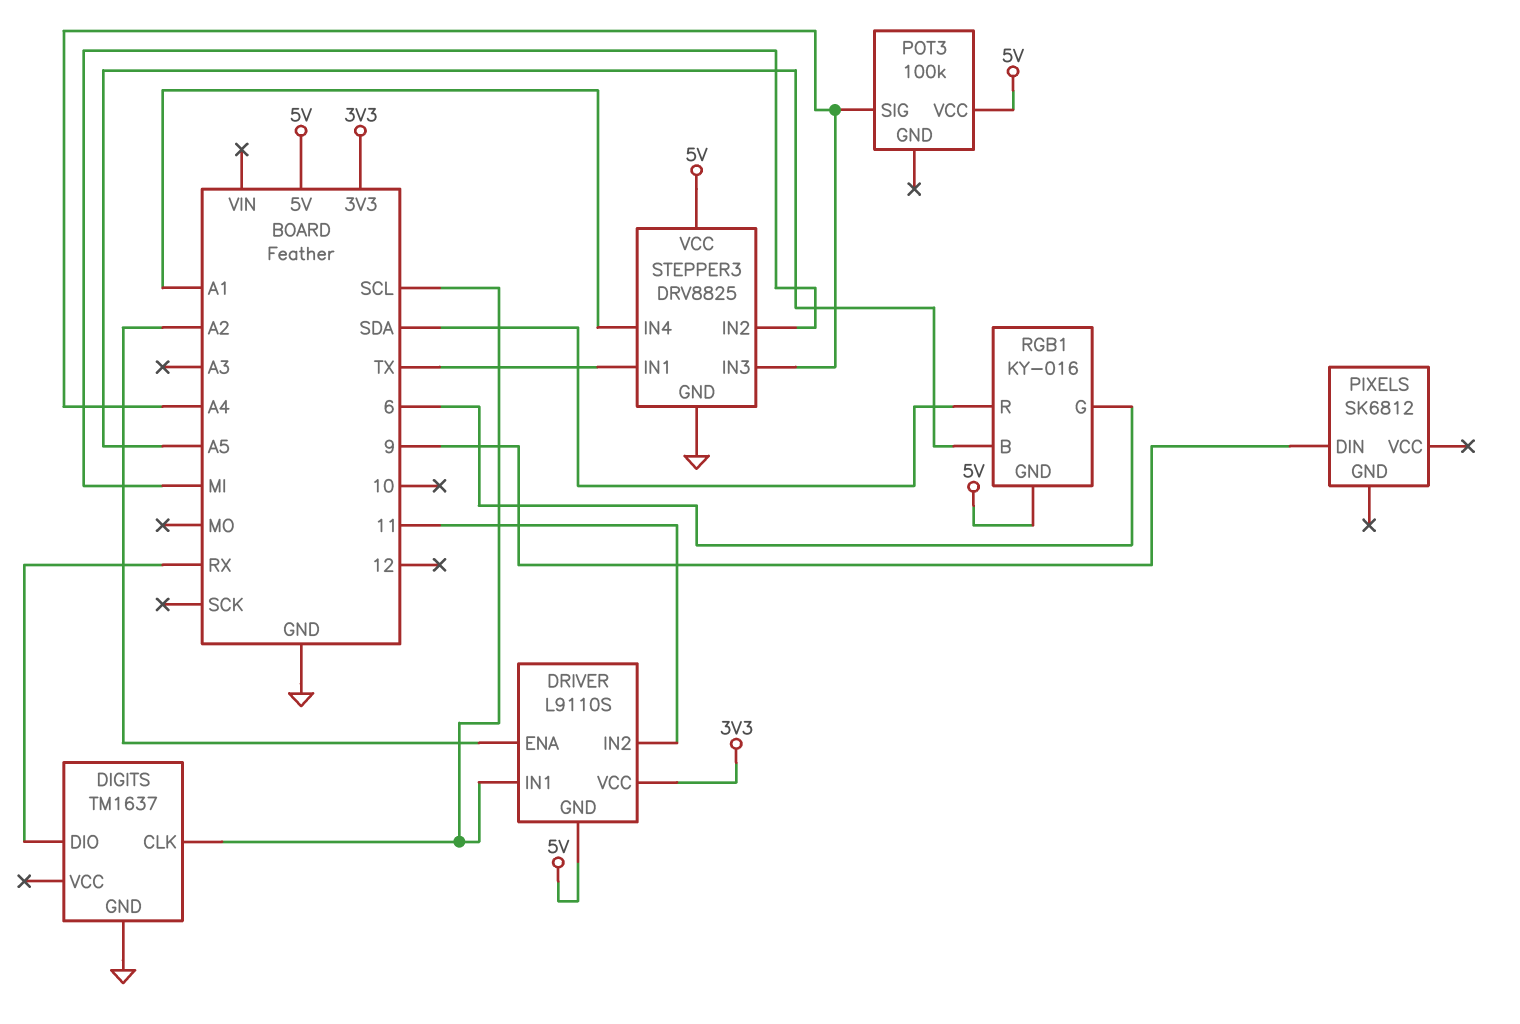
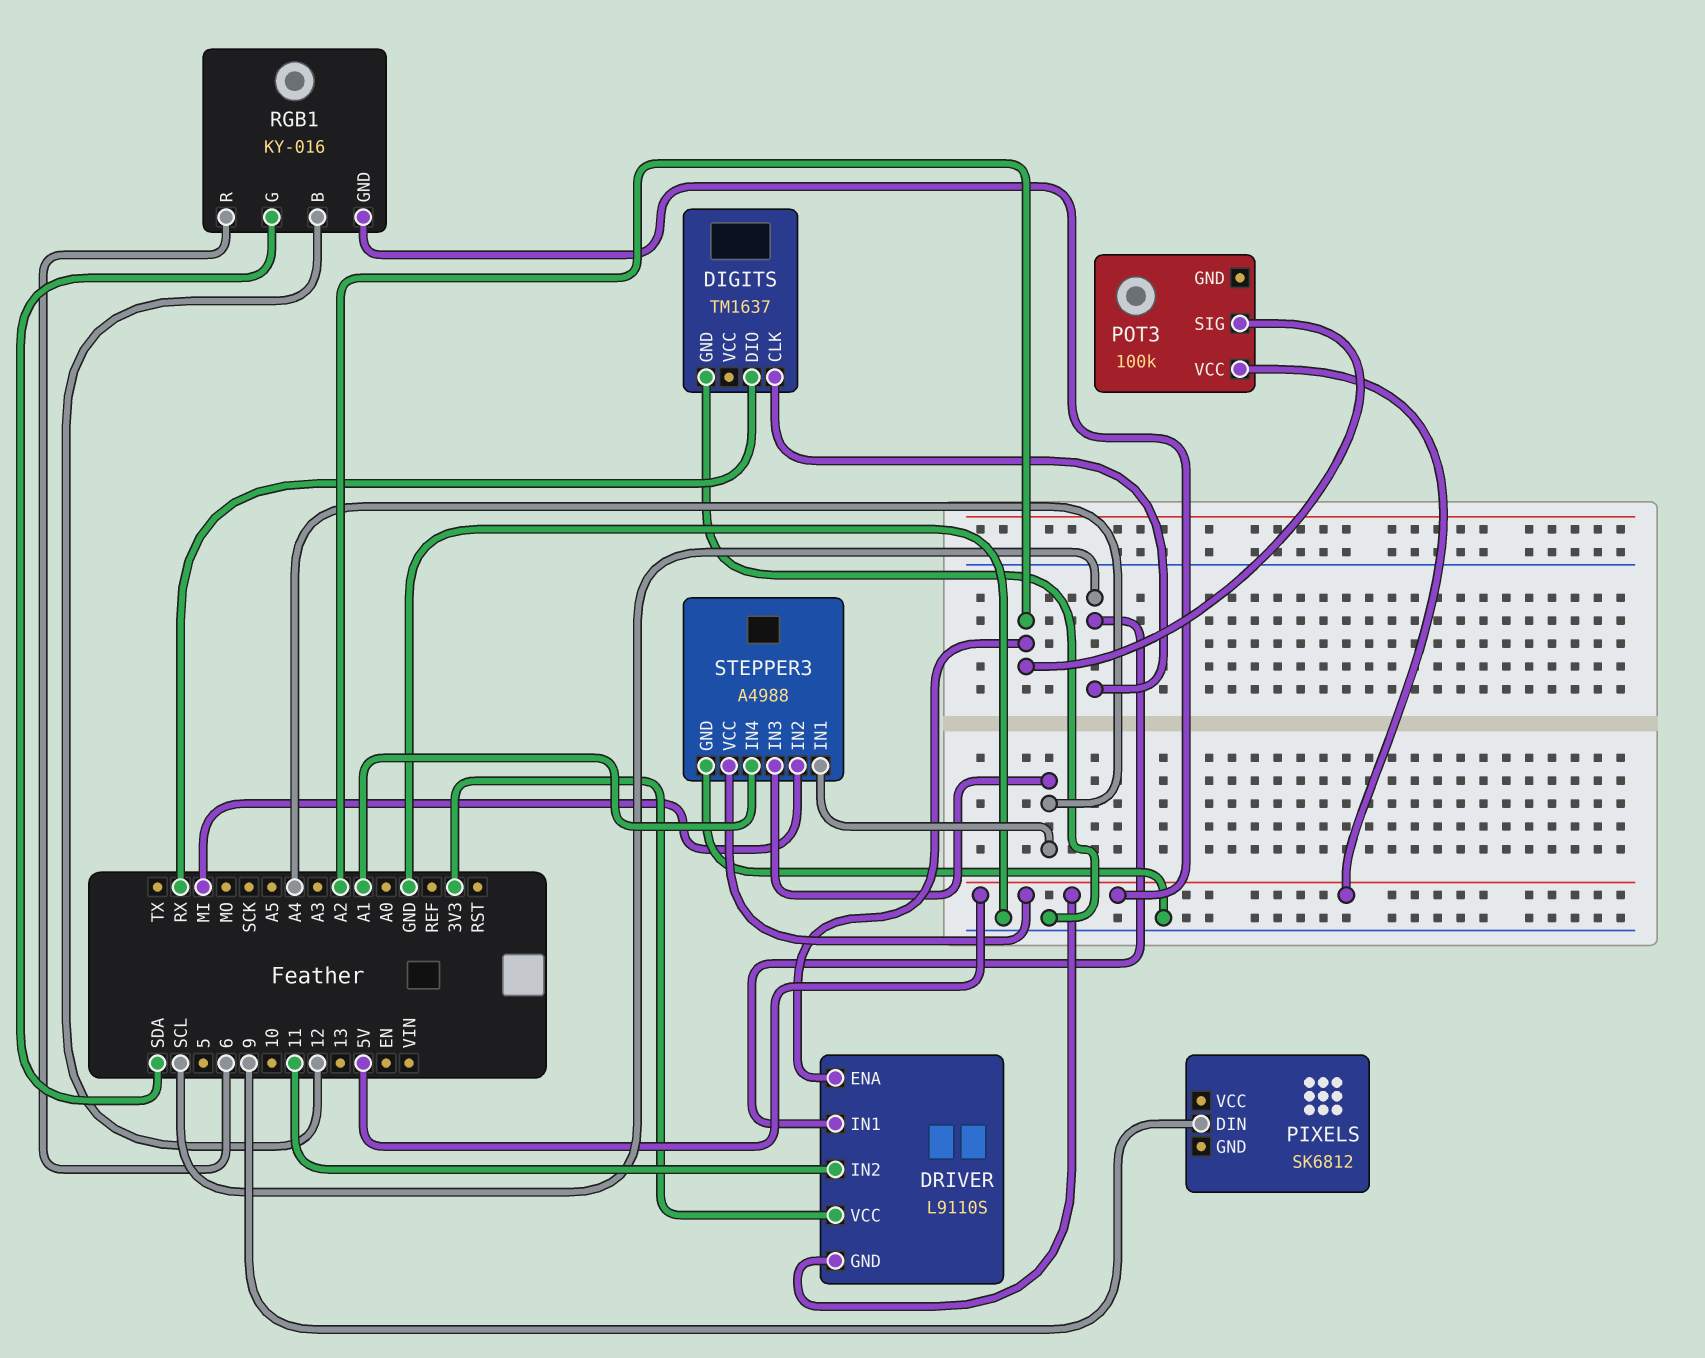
POT3 pin SIG: A4 -> A2
RGB1 pin B: A5 -> 12
RGB1 pin G: 6 -> SDA
RGB1 pin R: SDA -> 6
STEPPER3: DRV8825 -> A4988
STEPPER3 pin IN1: TX -> A4

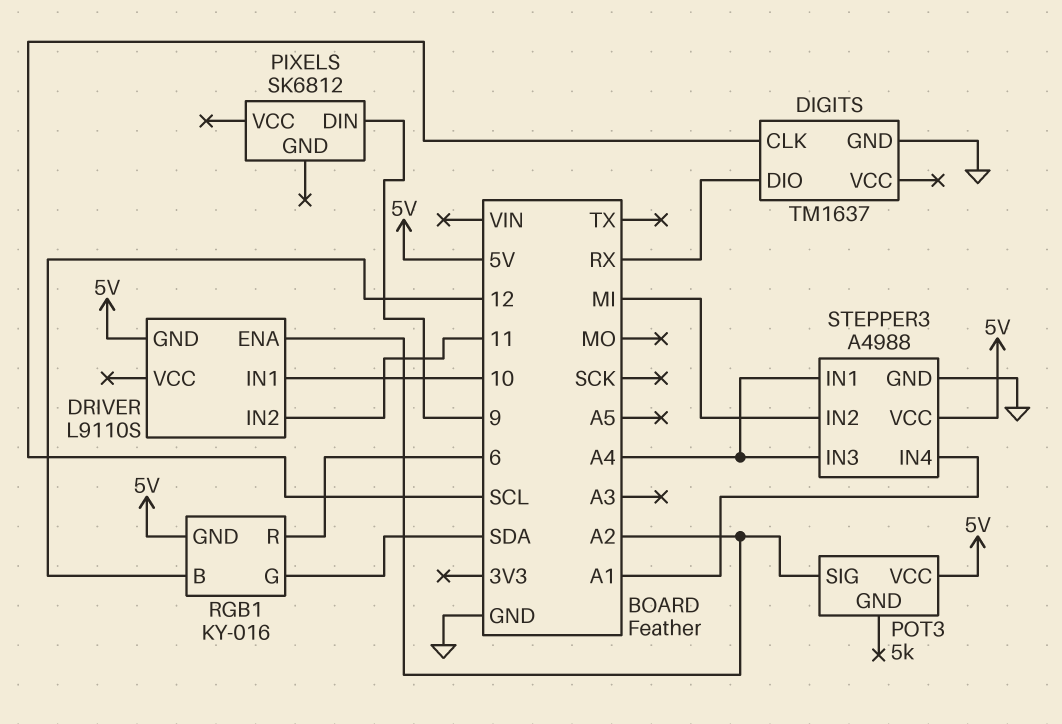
DRIVER pin IN1: SCL -> 10
DRIVER pin VCC: 3V3 -> none
POT3: 100k -> 5k

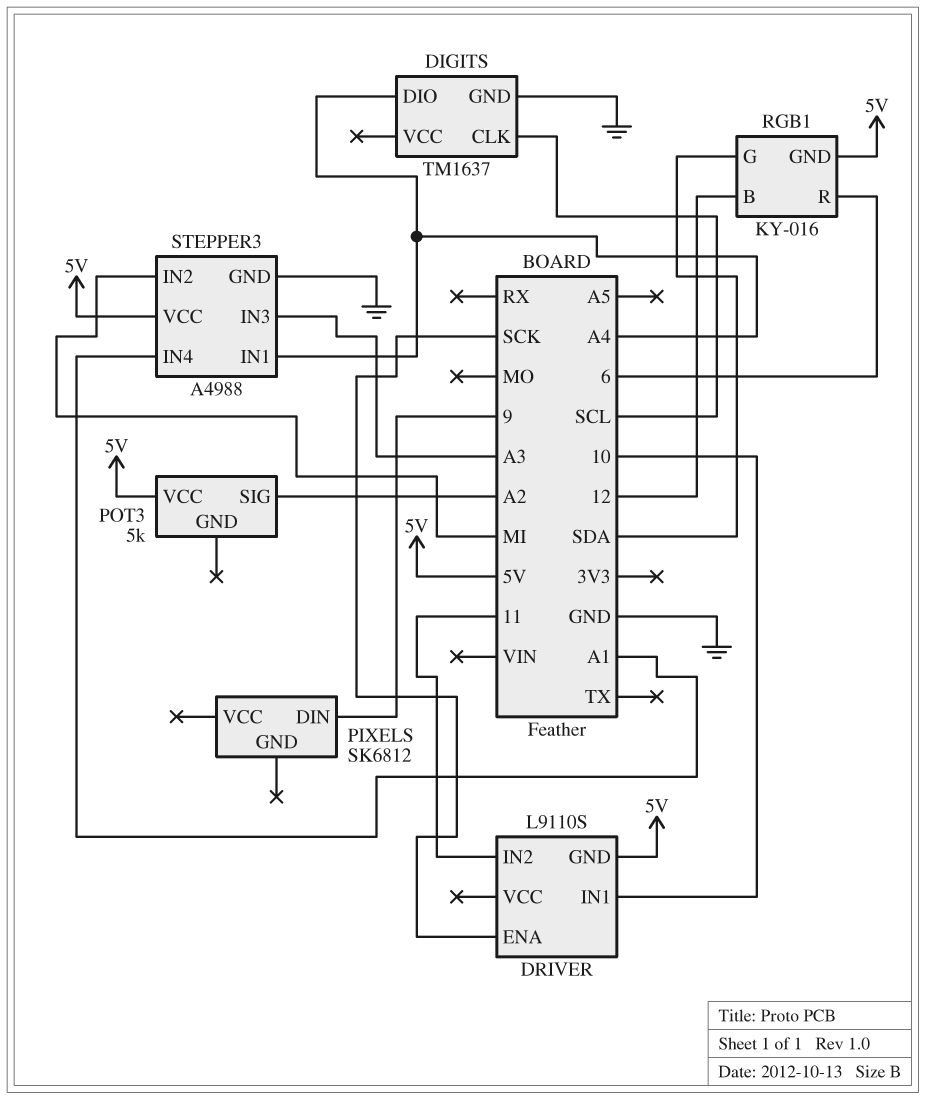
DIGITS pin DIO: RX -> A4
DRIVER pin ENA: A2 -> SCK
STEPPER3 pin IN3: A4 -> A3

